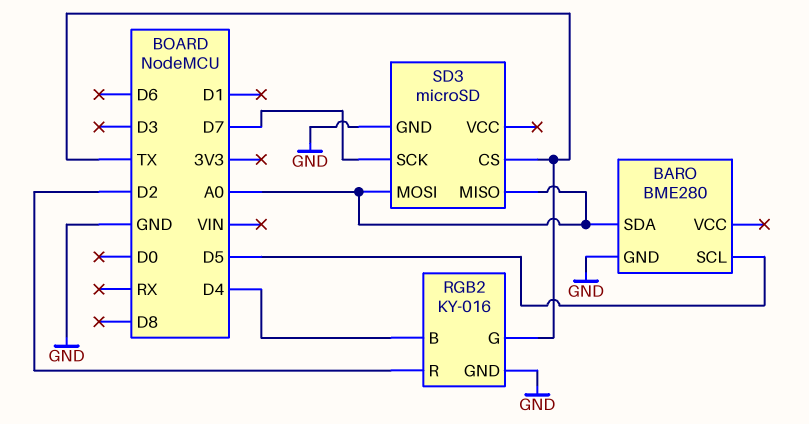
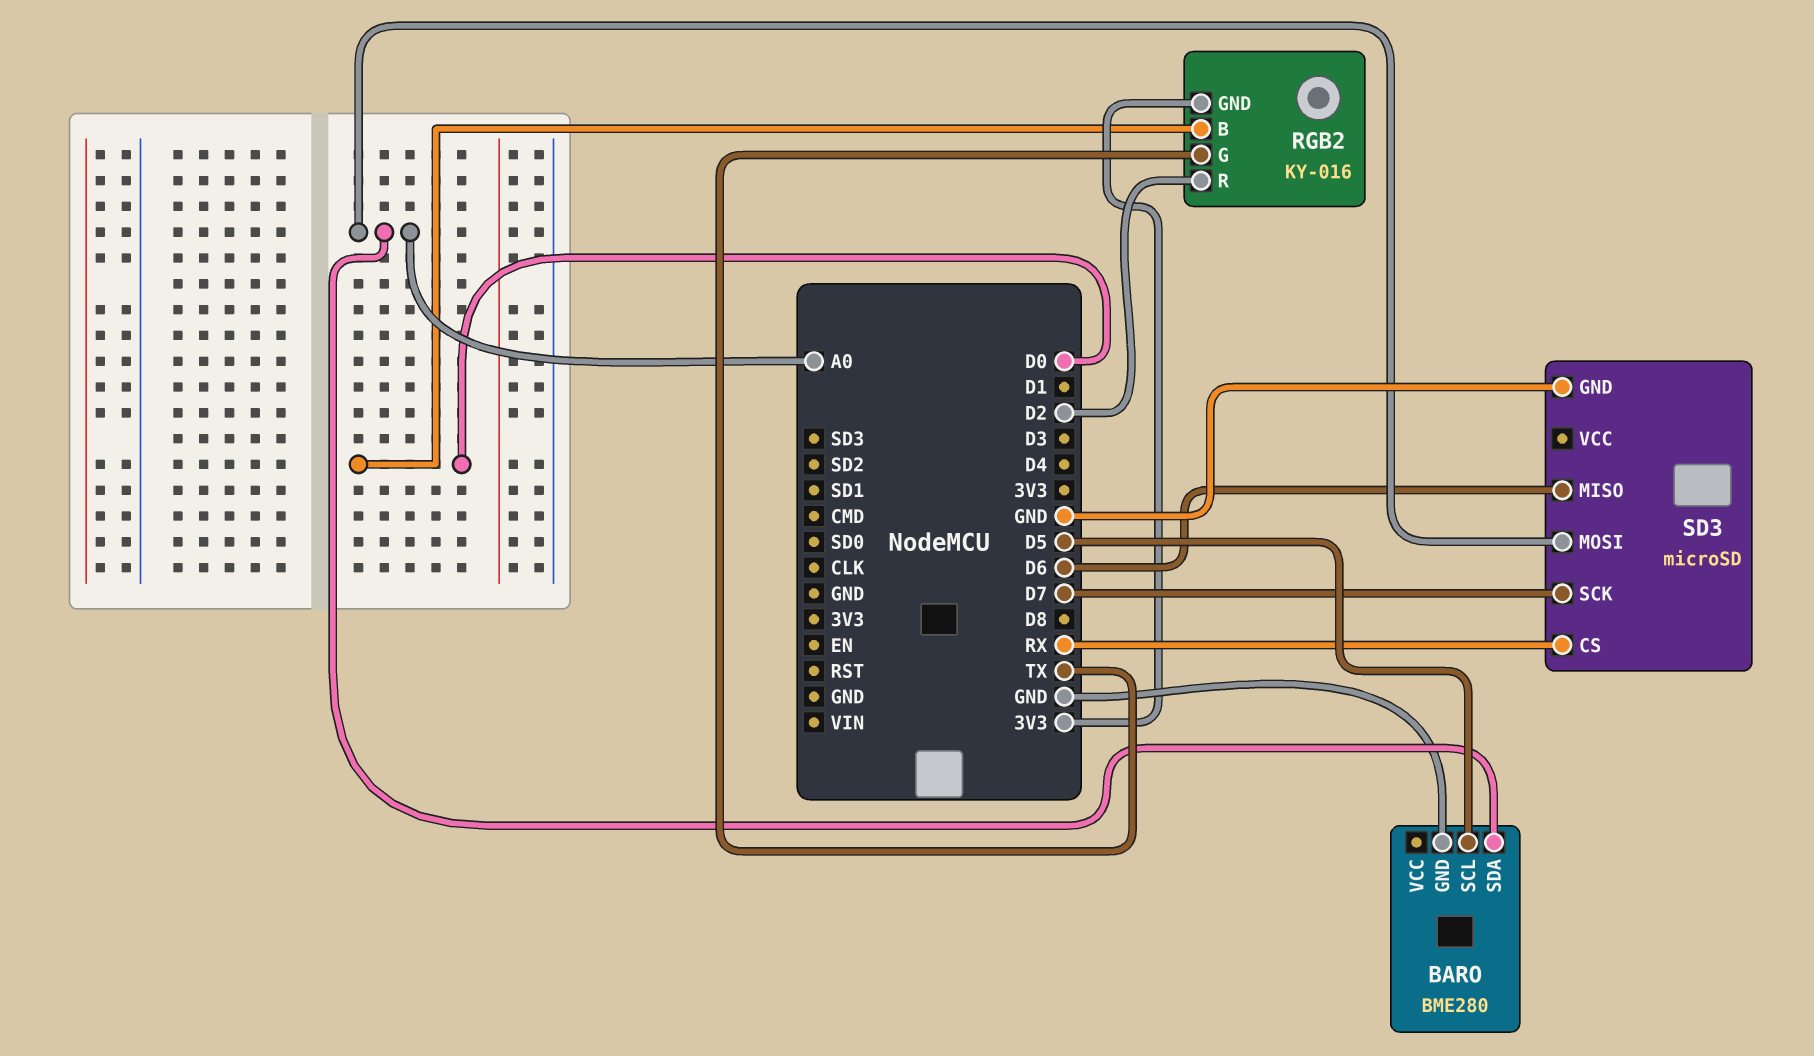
RGB2 pin B: D4 -> D0
RGB2 pin GND: GND -> 3V3
SD3 pin CS: TX -> RX
SD3 pin MISO: A0 -> D6

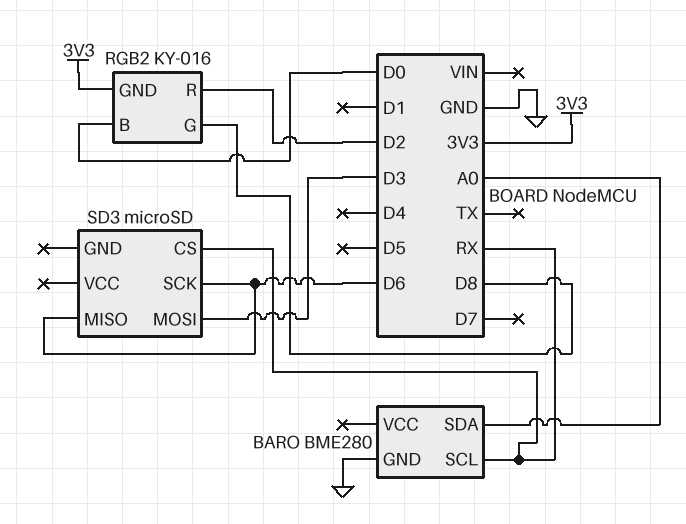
BARO pin SCL: D5 -> RX
RGB2 pin G: TX -> D8
SD3 pin GND: GND -> none
SD3 pin MOSI: A0 -> D3
SD3 pin SCK: D7 -> D6

